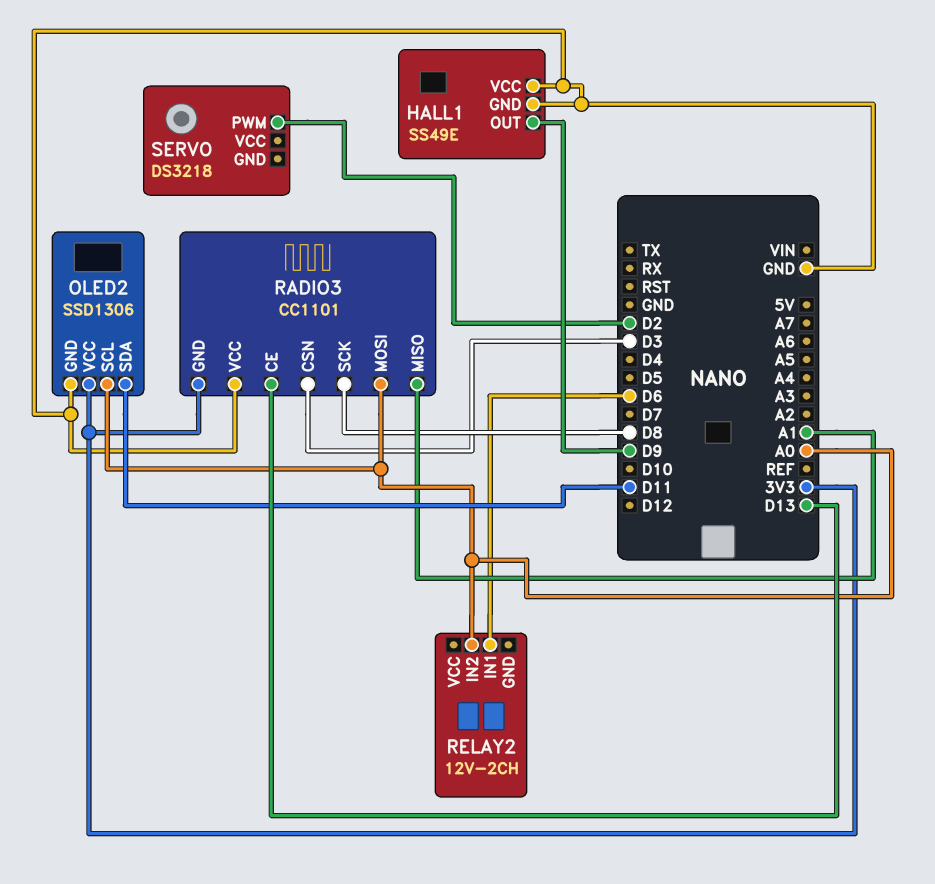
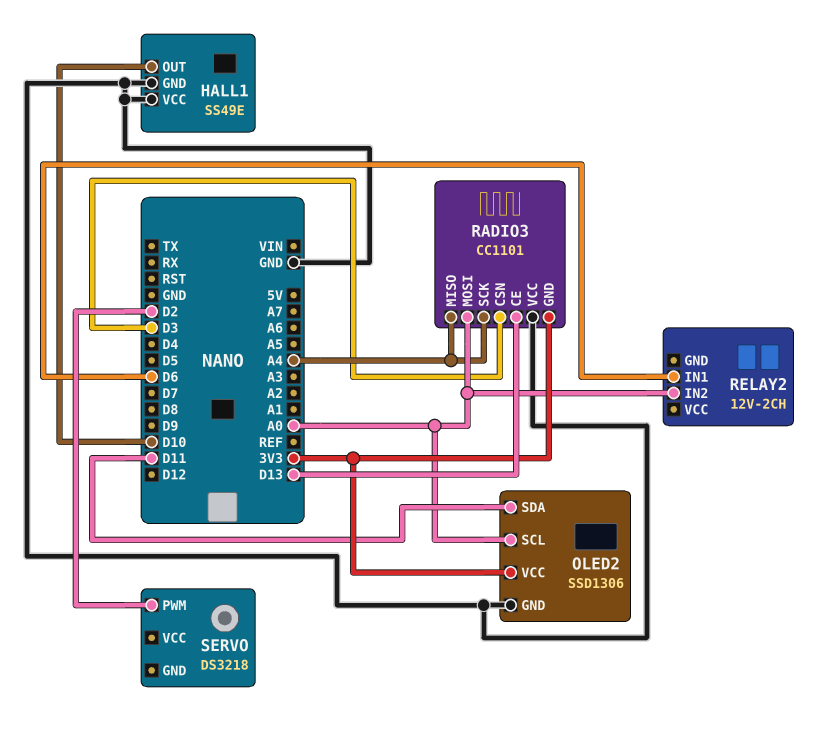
HALL1 pin OUT: D9 -> D10
RADIO3 pin MISO: A1 -> A4
RADIO3 pin SCK: D8 -> A4

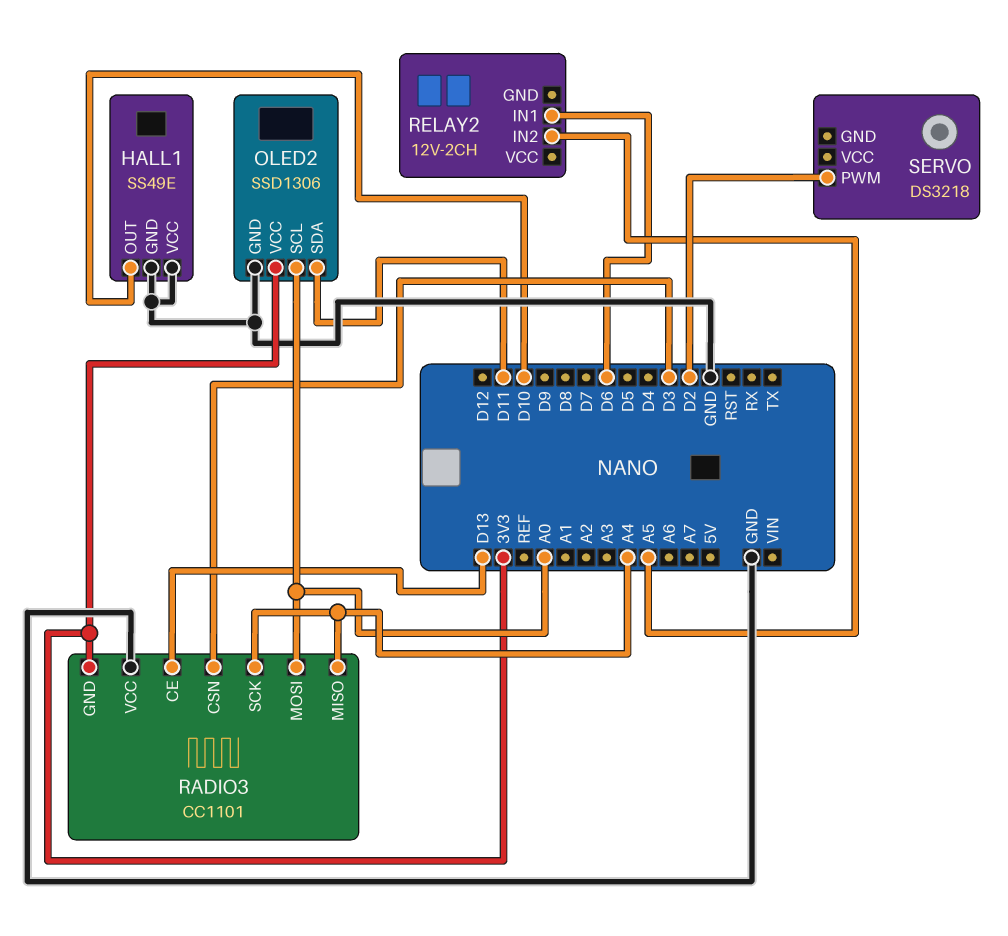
RELAY2 pin IN2: A0 -> A5

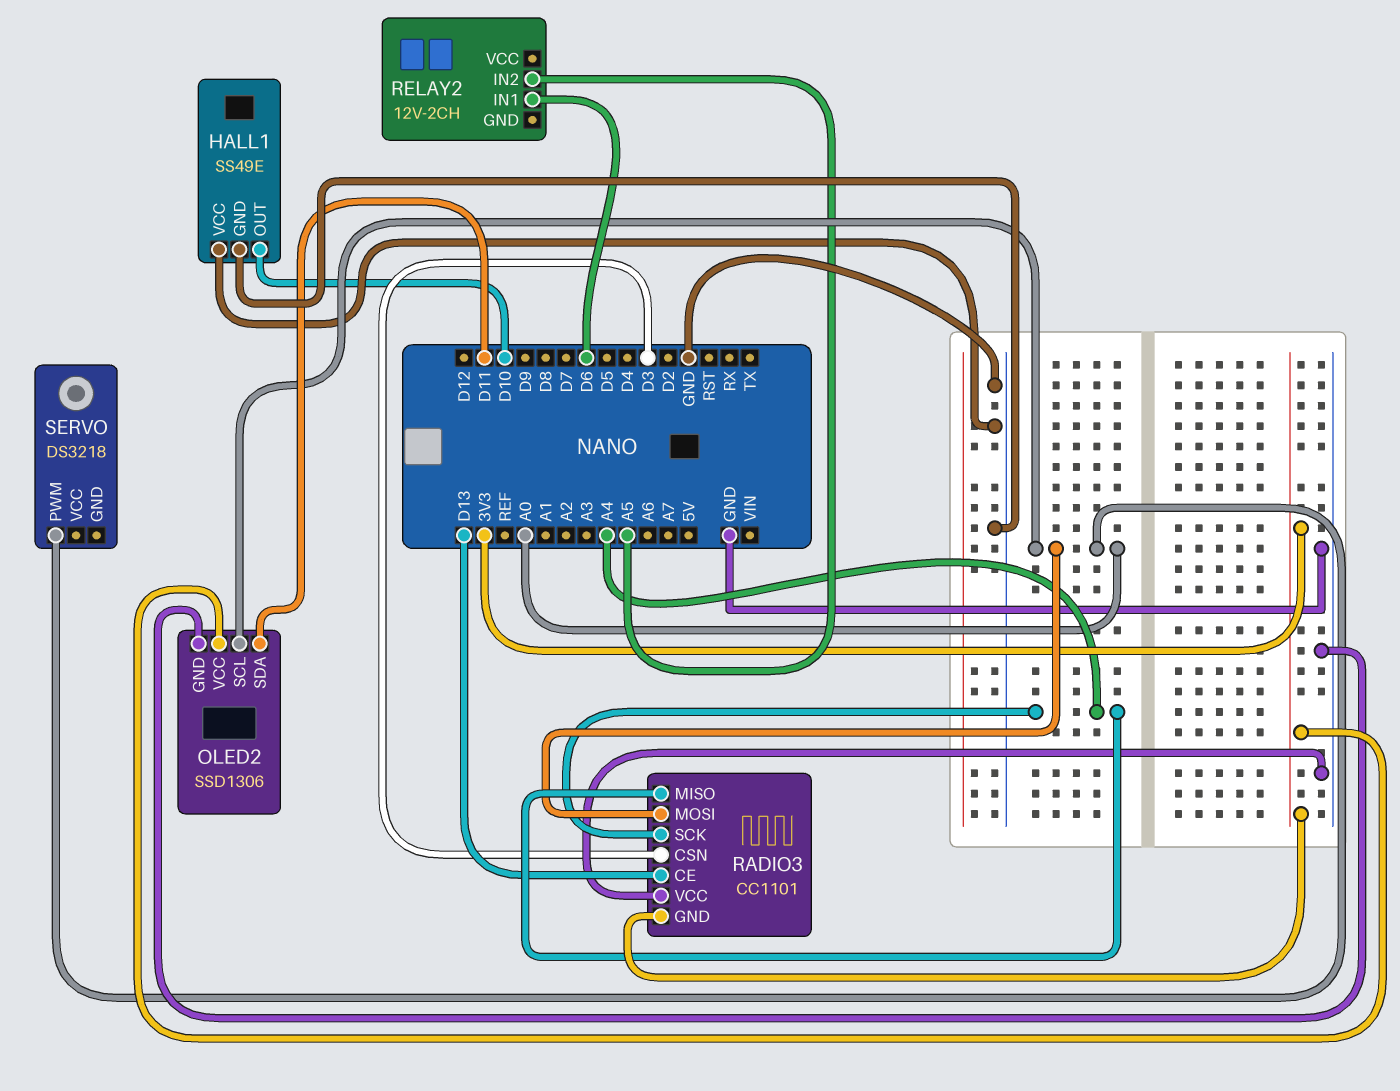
SERVO pin PWM: D2 -> A0

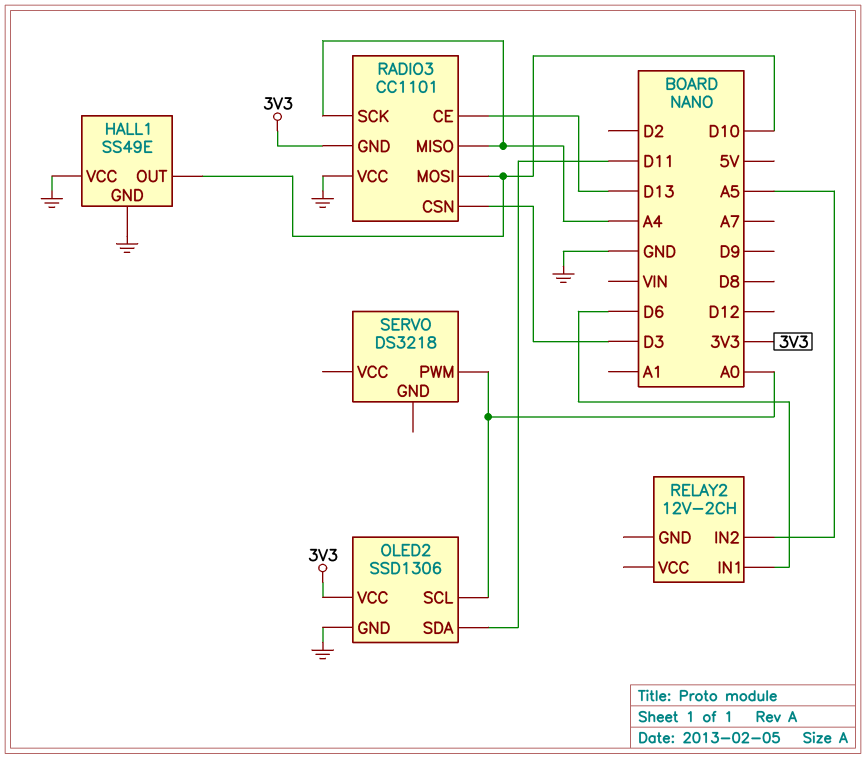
RADIO3 pin MOSI: A0 -> D10

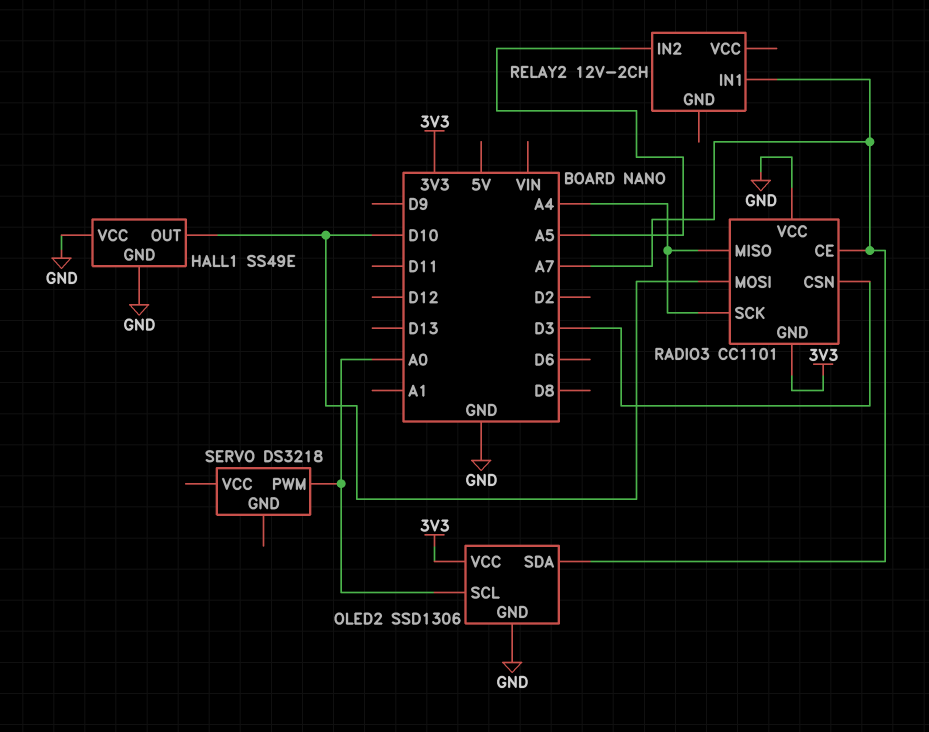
OLED2 pin SDA: D11 -> A7
RADIO3 pin CE: D13 -> A7
RELAY2 pin IN1: D6 -> A7

